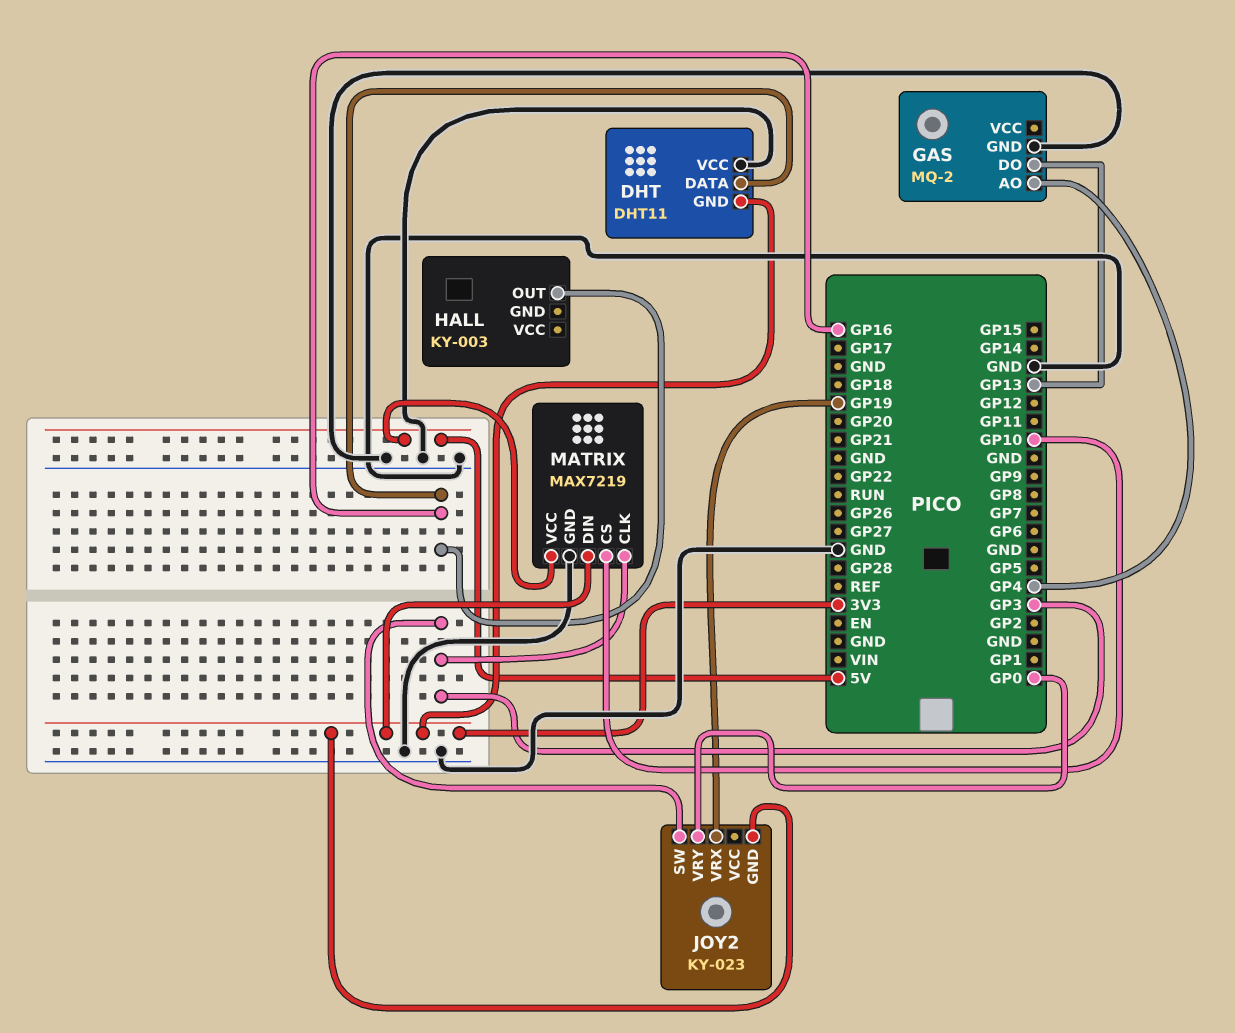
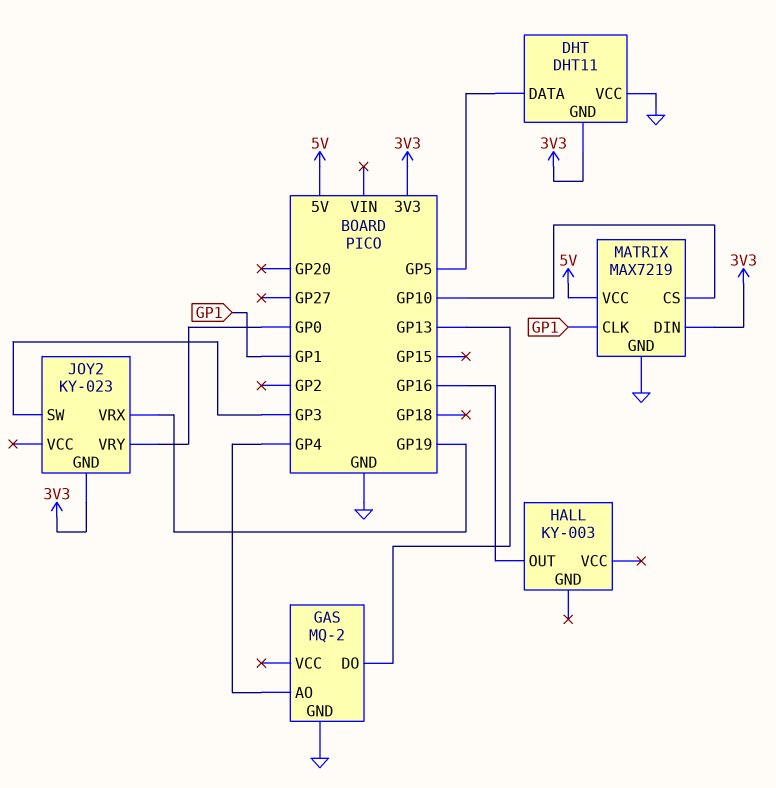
DHT pin DATA: GP16 -> GP5
MATRIX pin CLK: GP3 -> GP1

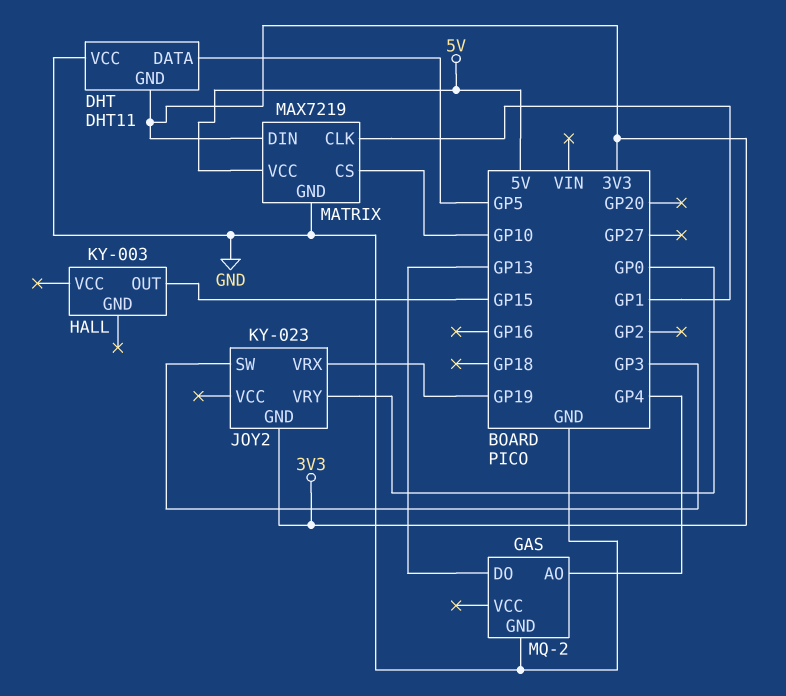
HALL pin OUT: GP16 -> GP15

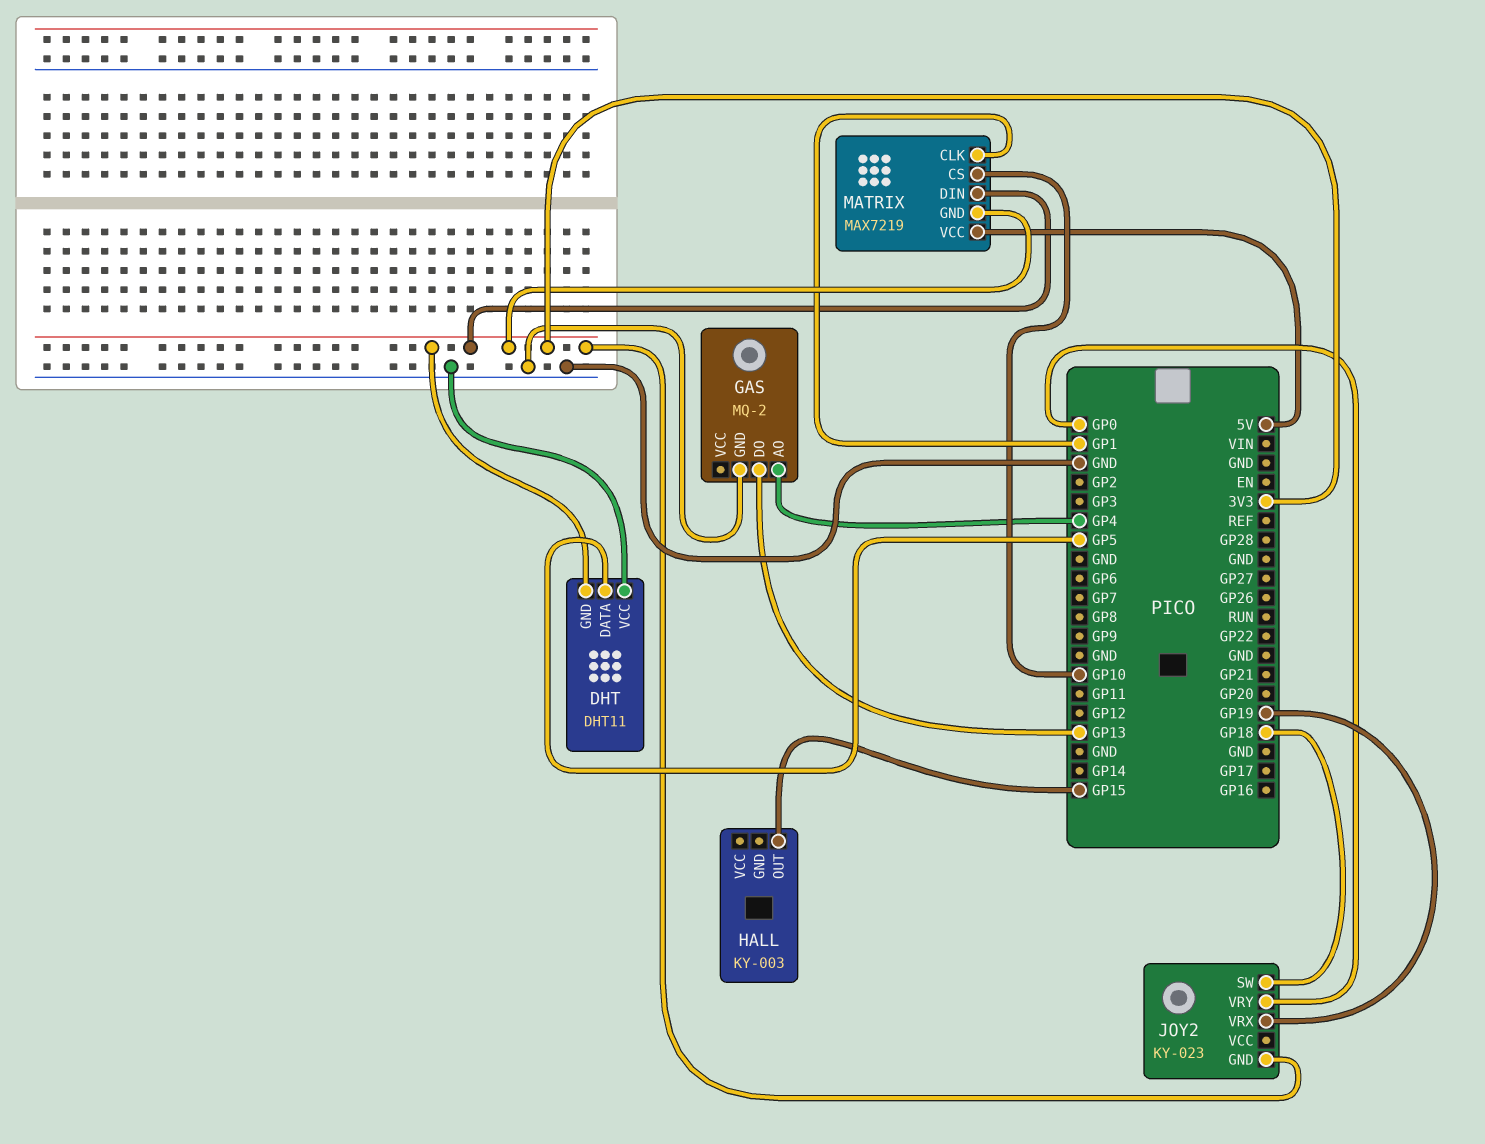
JOY2 pin SW: GP3 -> GP18
MATRIX pin GND: GND -> 3V3

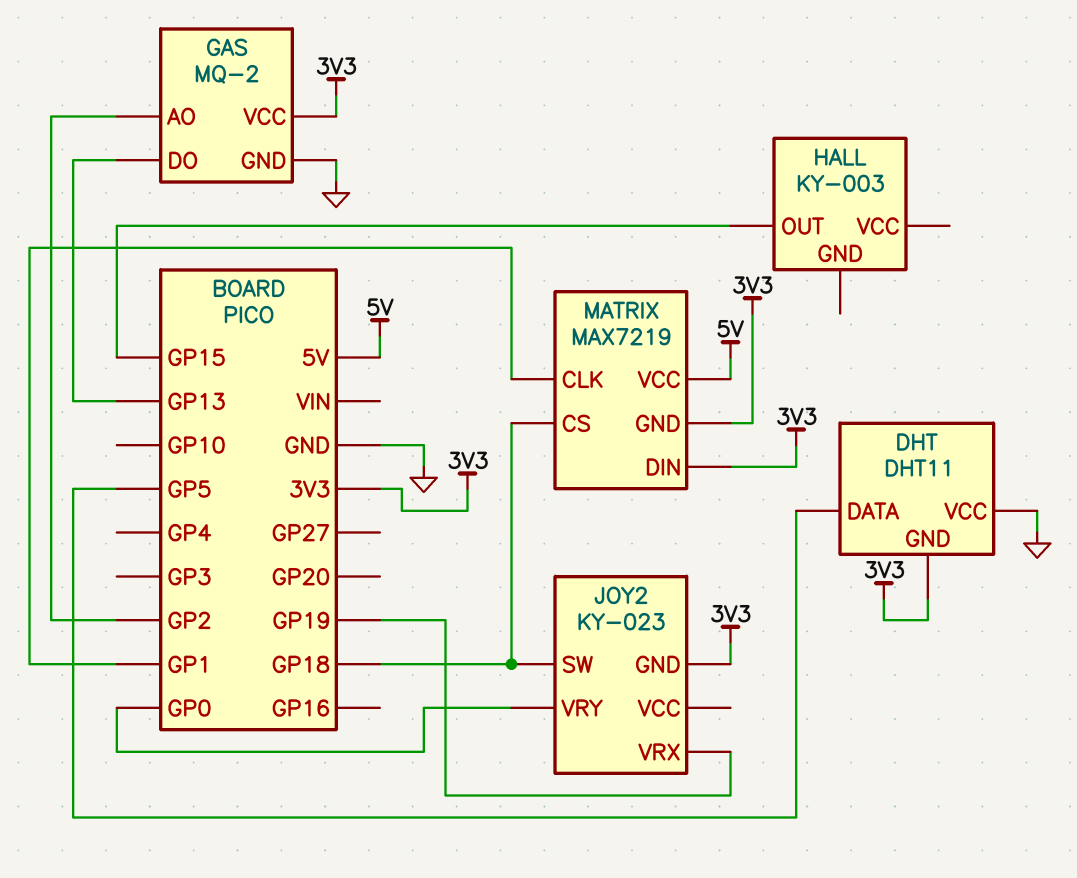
GAS pin AO: GP4 -> GP2
GAS pin VCC: none -> 3V3
MATRIX pin CS: GP10 -> GP18

